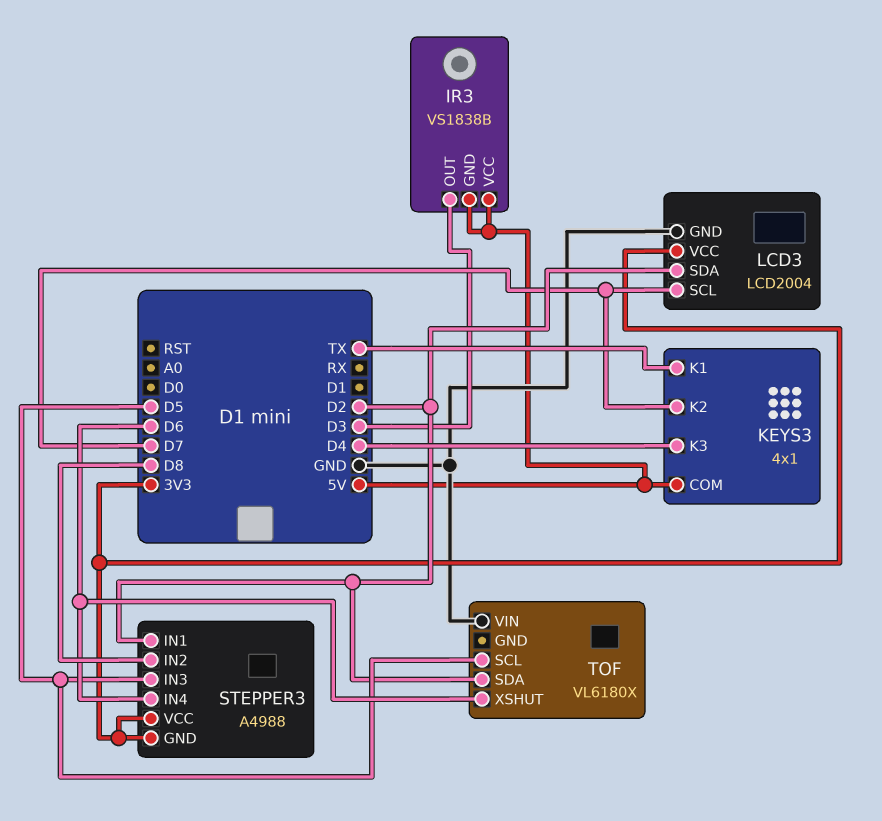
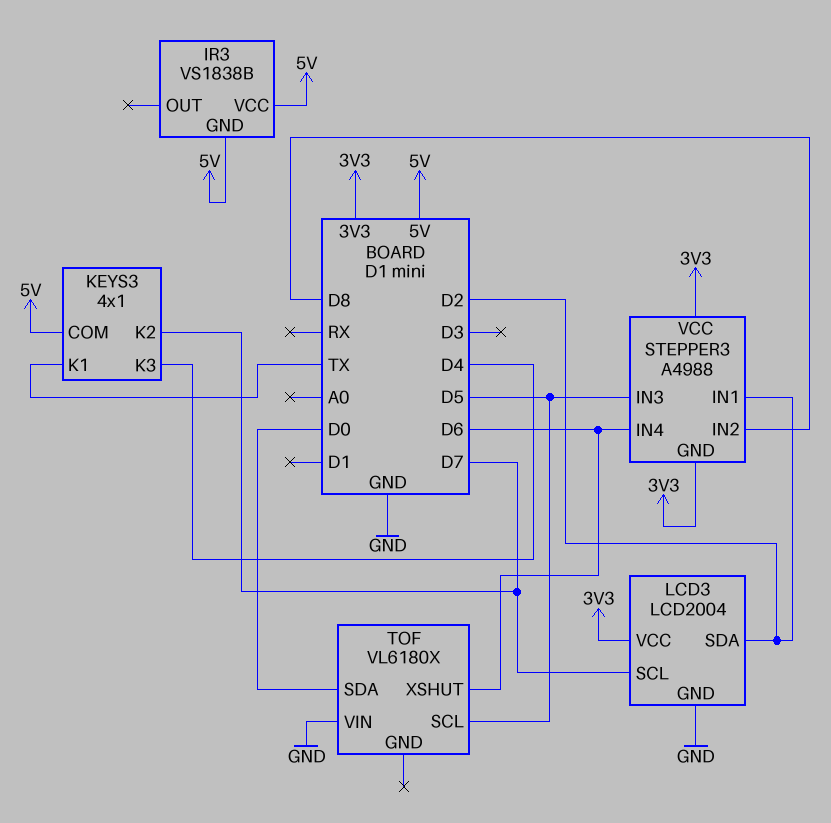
IR3 pin OUT: D3 -> none
TOF pin SDA: D2 -> D0

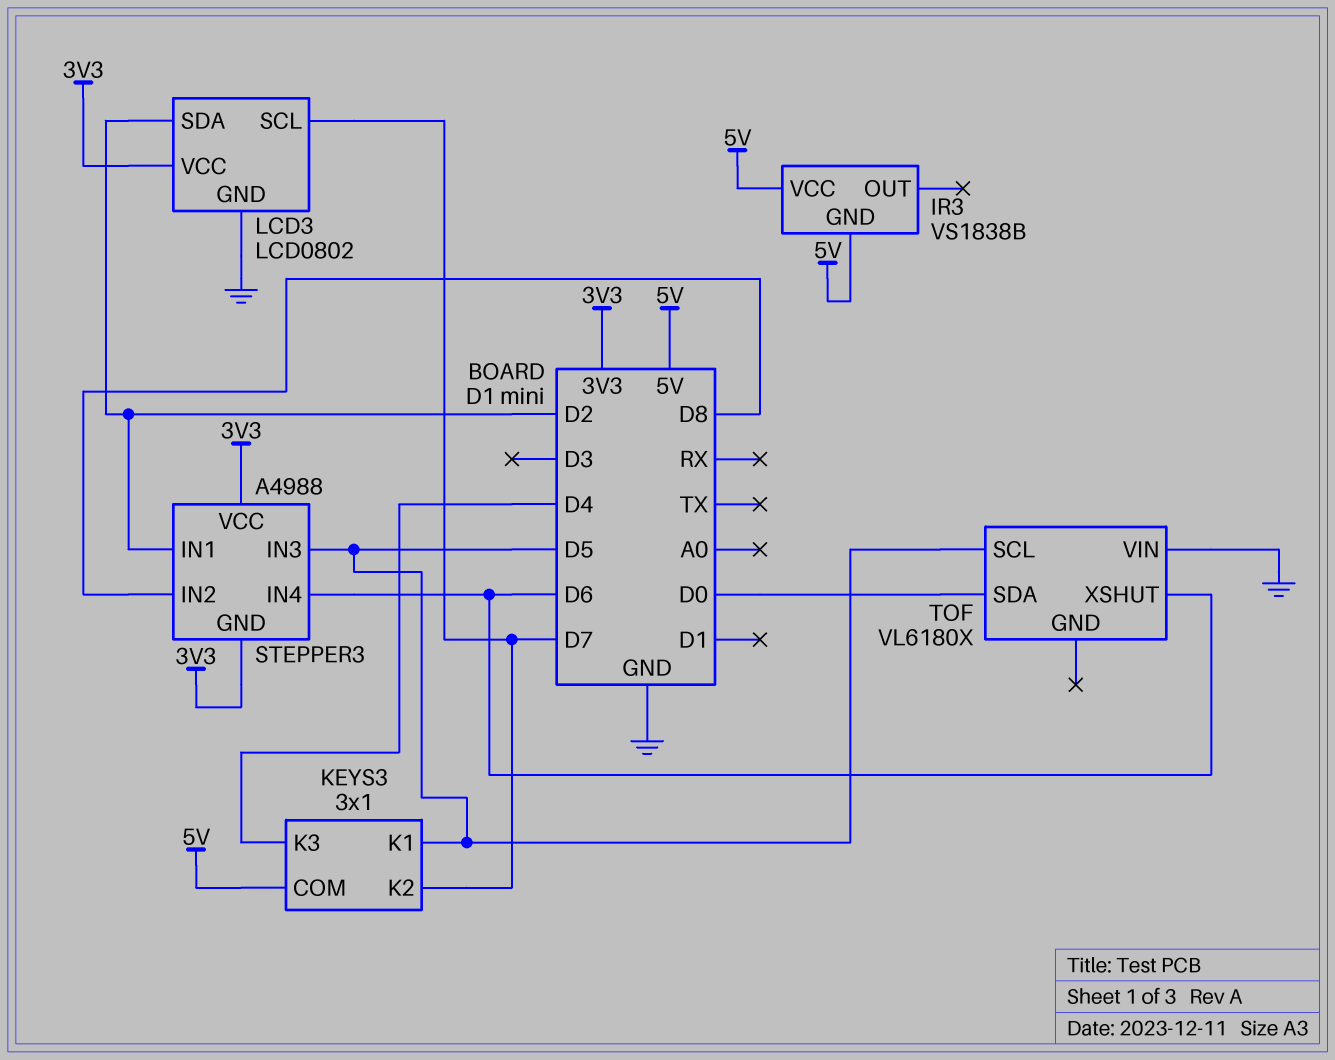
KEYS3: 4x1 -> 3x1
KEYS3 pin K1: TX -> D5
LCD3: LCD2004 -> LCD0802

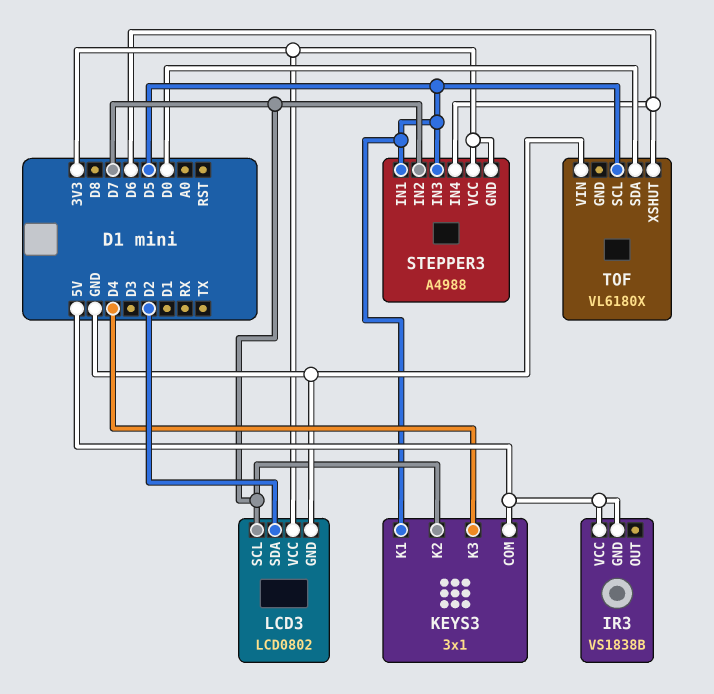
STEPPER3 pin IN1: D2 -> D5
STEPPER3 pin IN2: D8 -> D7

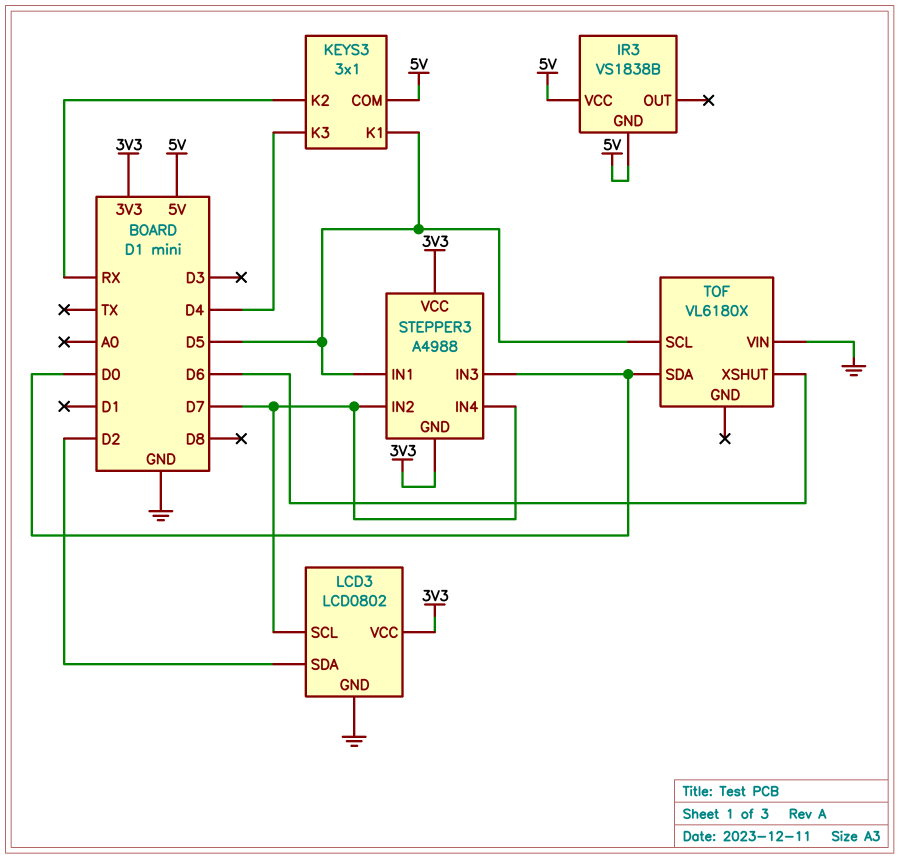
KEYS3 pin K2: D7 -> RX
STEPPER3 pin IN3: D5 -> D0
STEPPER3 pin IN4: D6 -> D7

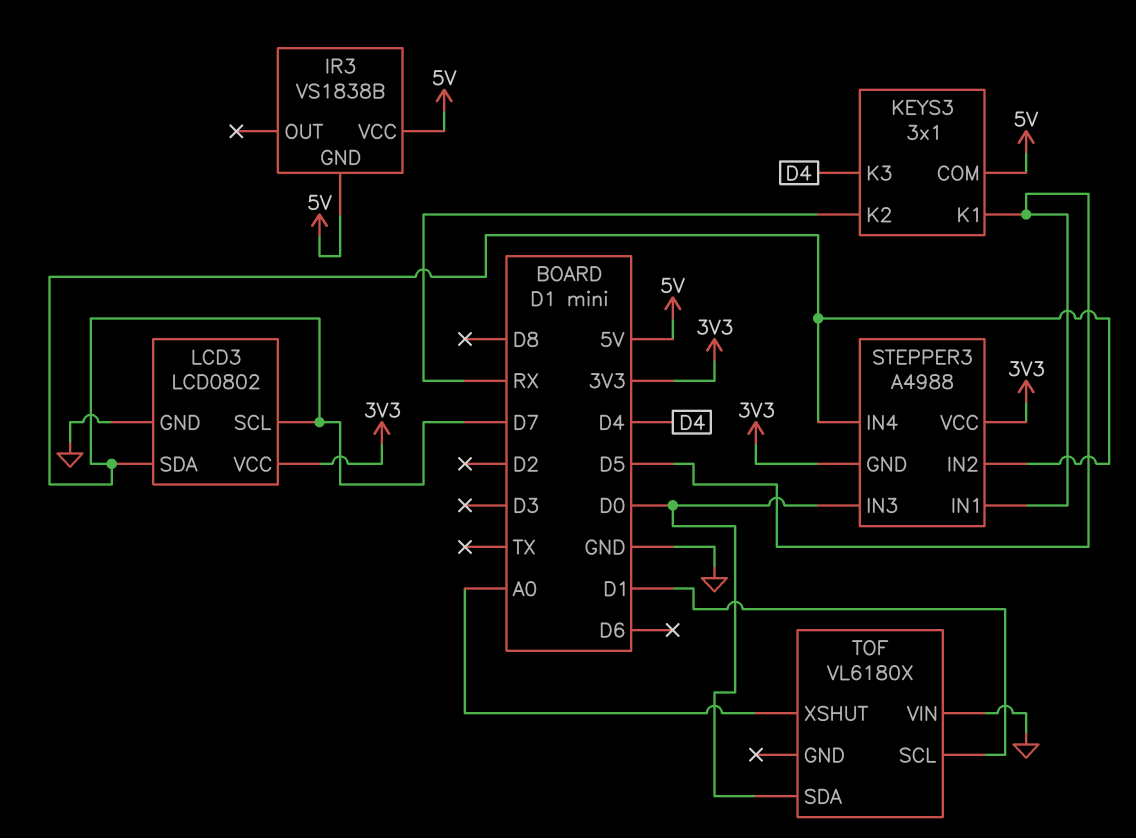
LCD3 pin SDA: D2 -> D7
TOF pin SCL: D5 -> D1
TOF pin XSHUT: D6 -> A0

